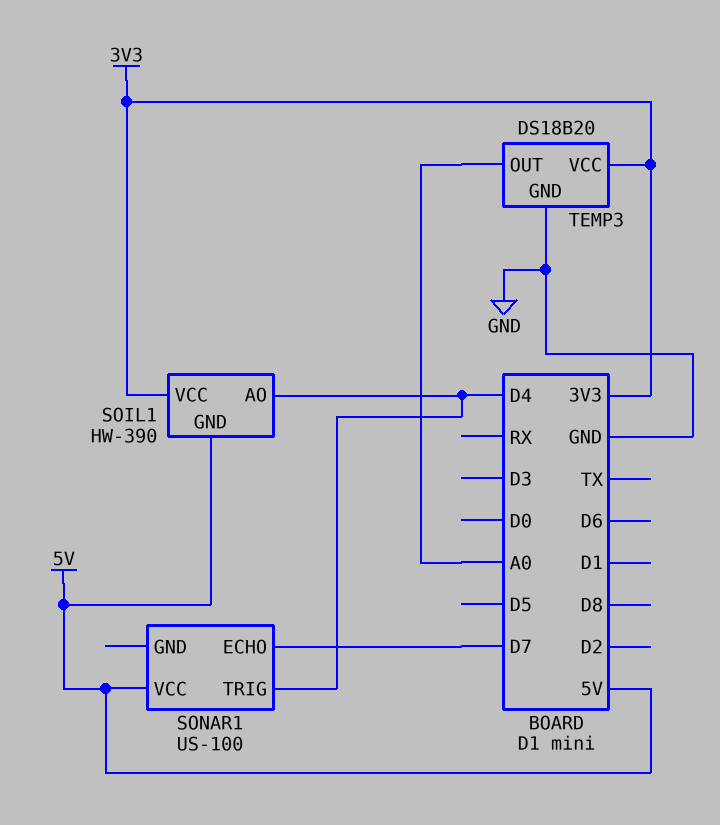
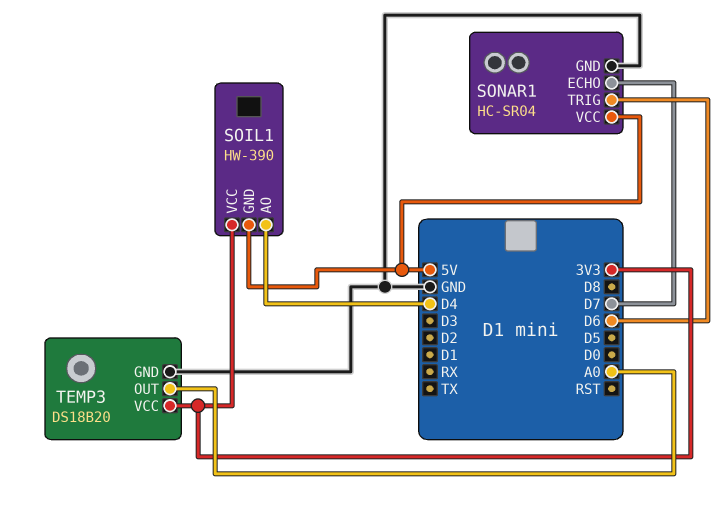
SONAR1: US-100 -> HC-SR04
SONAR1 pin GND: none -> GND
SONAR1 pin TRIG: D4 -> D6

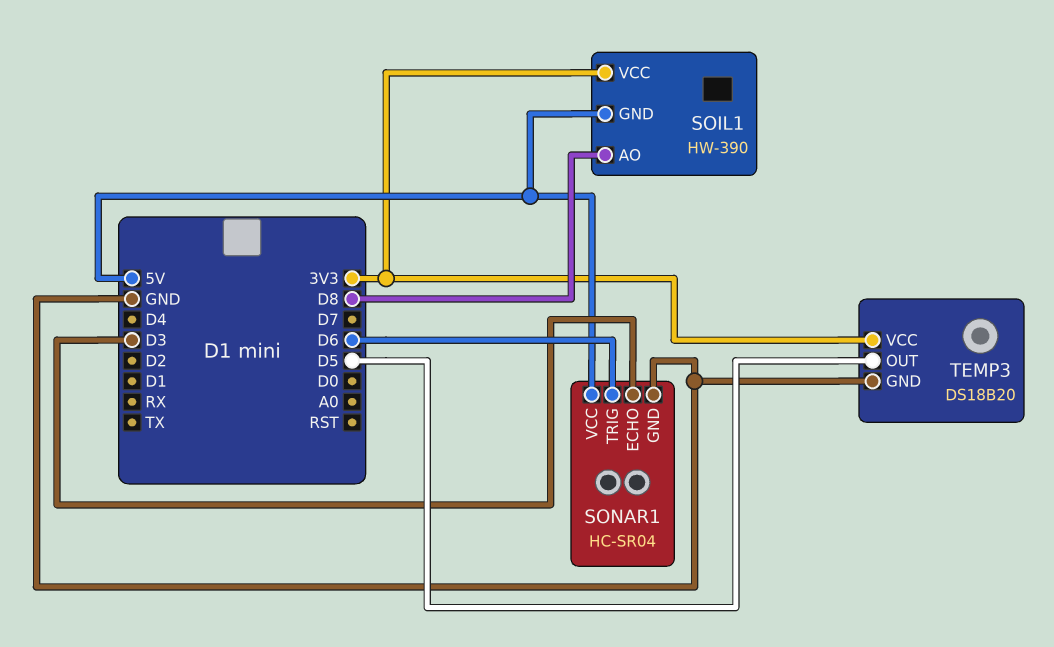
SOIL1 pin AO: D4 -> D8
SONAR1 pin ECHO: D7 -> D3
TEMP3 pin OUT: A0 -> D5

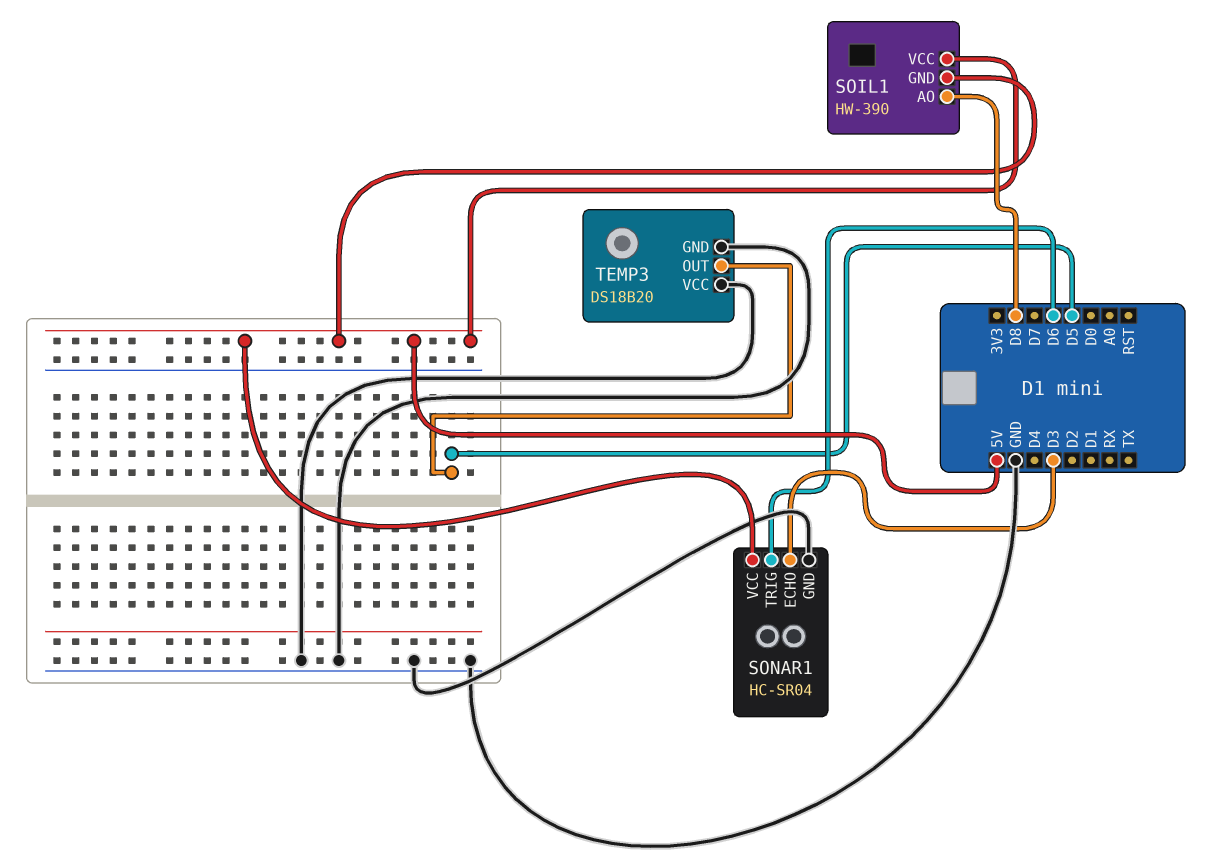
SOIL1 pin VCC: 3V3 -> 5V
TEMP3 pin VCC: 3V3 -> GND

